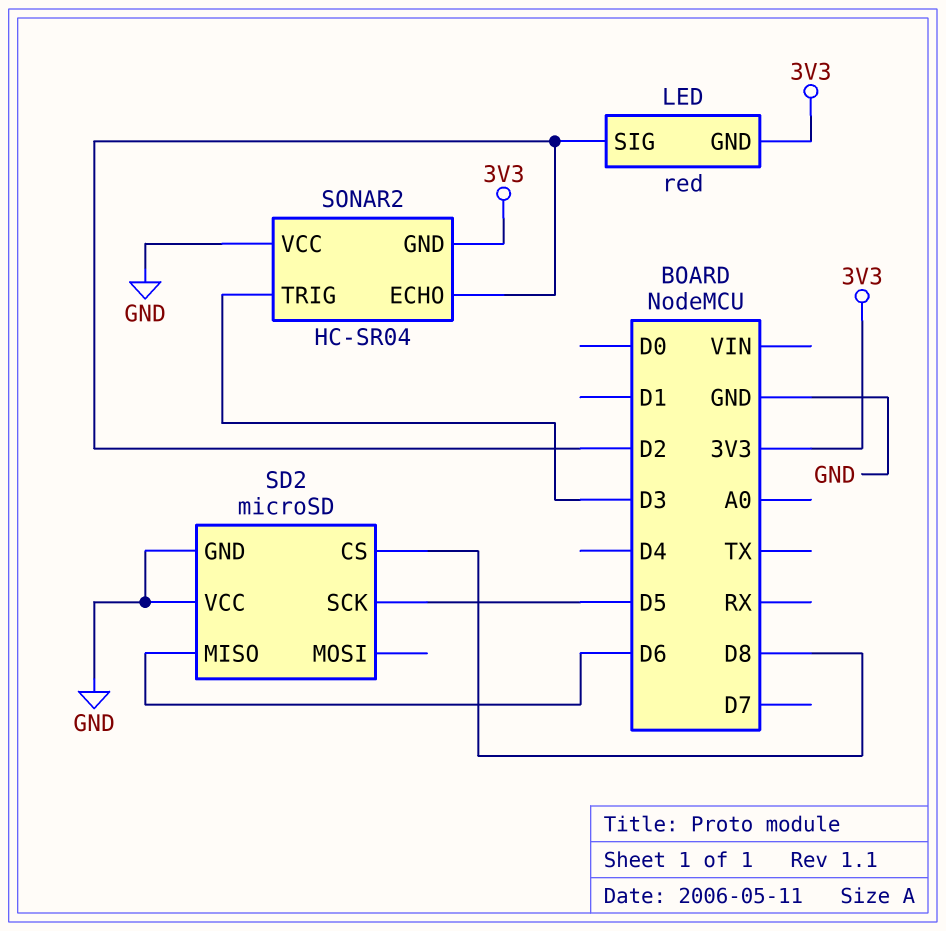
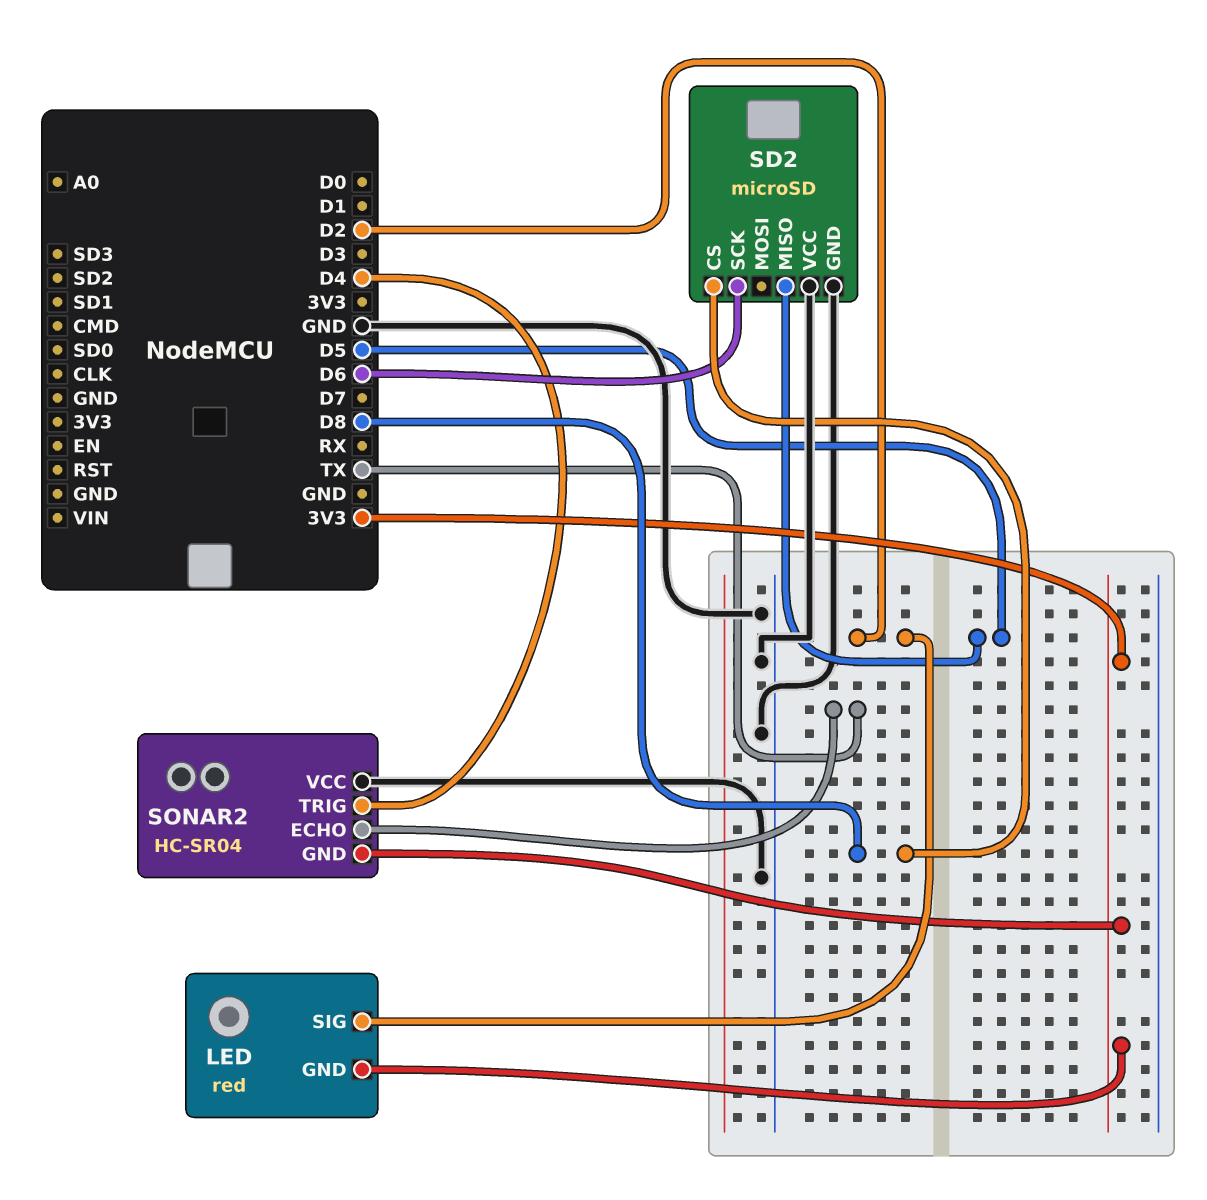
SD2 pin MISO: D6 -> D5
SD2 pin SCK: D5 -> D6
SONAR2 pin ECHO: D2 -> TX
SONAR2 pin TRIG: D3 -> D4

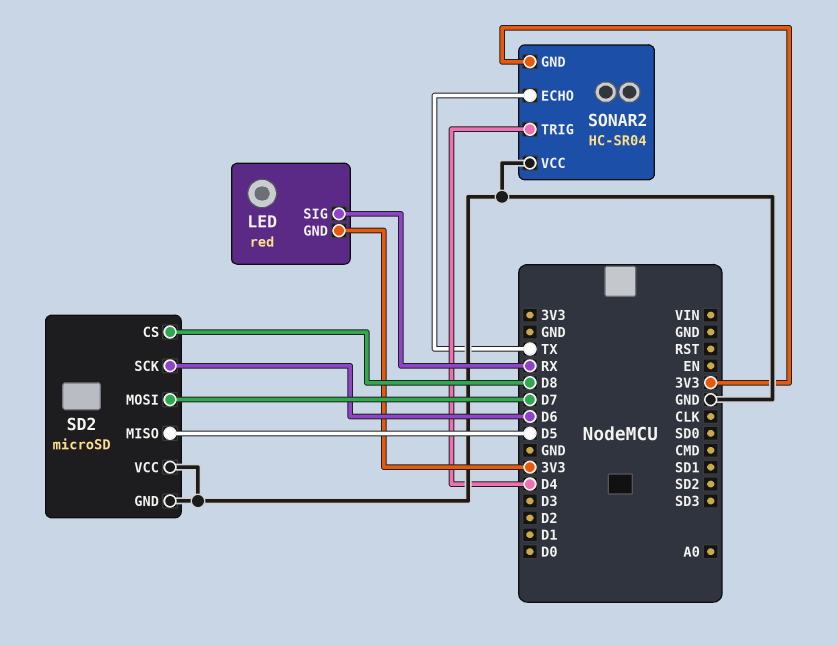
LED pin SIG: D2 -> RX
SD2 pin MOSI: none -> D7

